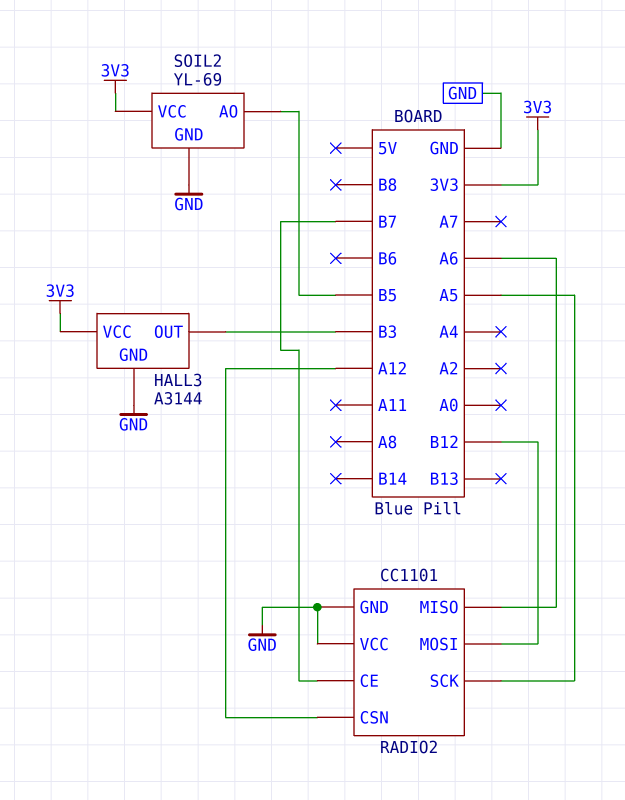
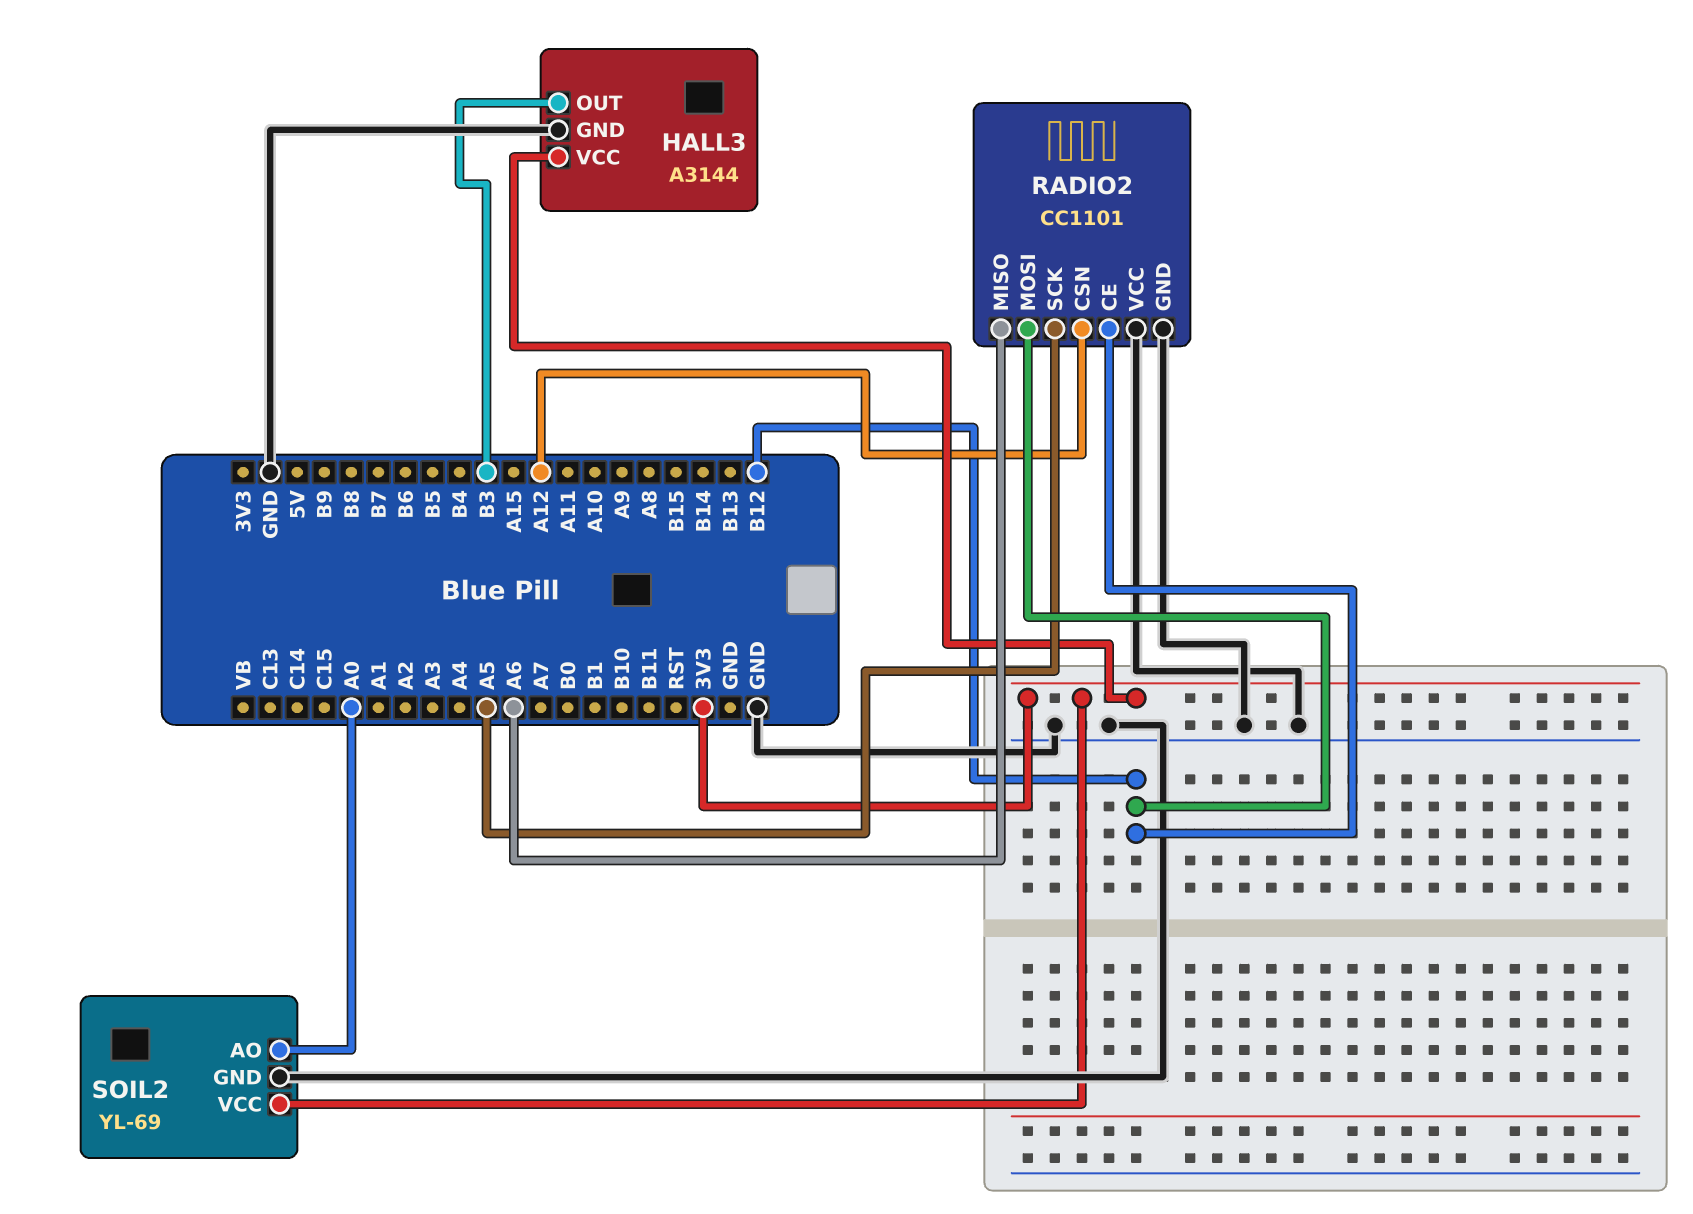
RADIO2 pin CE: B7 -> B12
SOIL2 pin AO: B5 -> A0

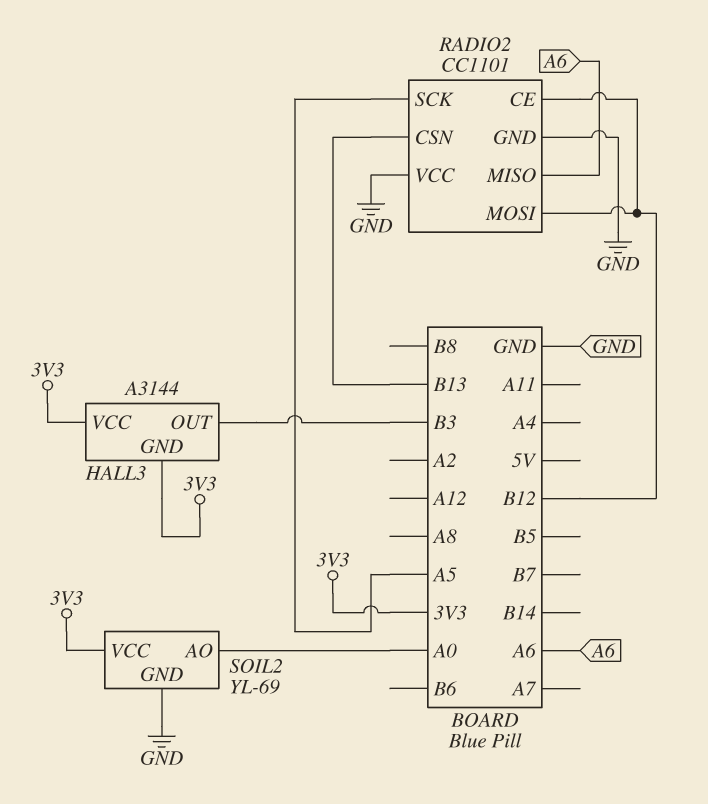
HALL3 pin GND: GND -> 3V3
RADIO2 pin CSN: A12 -> B13

